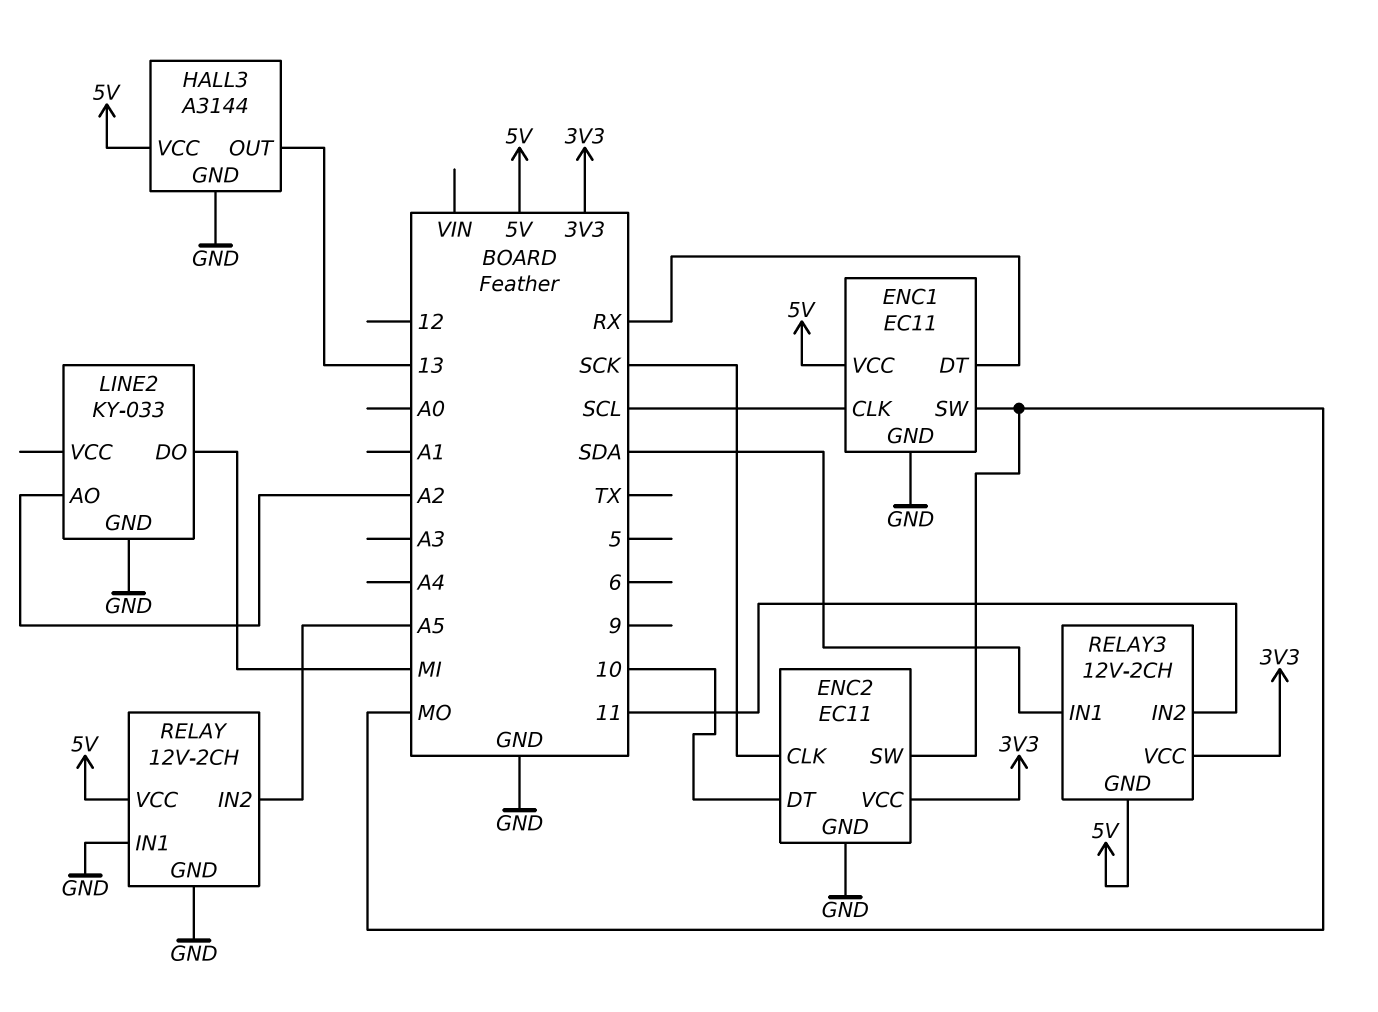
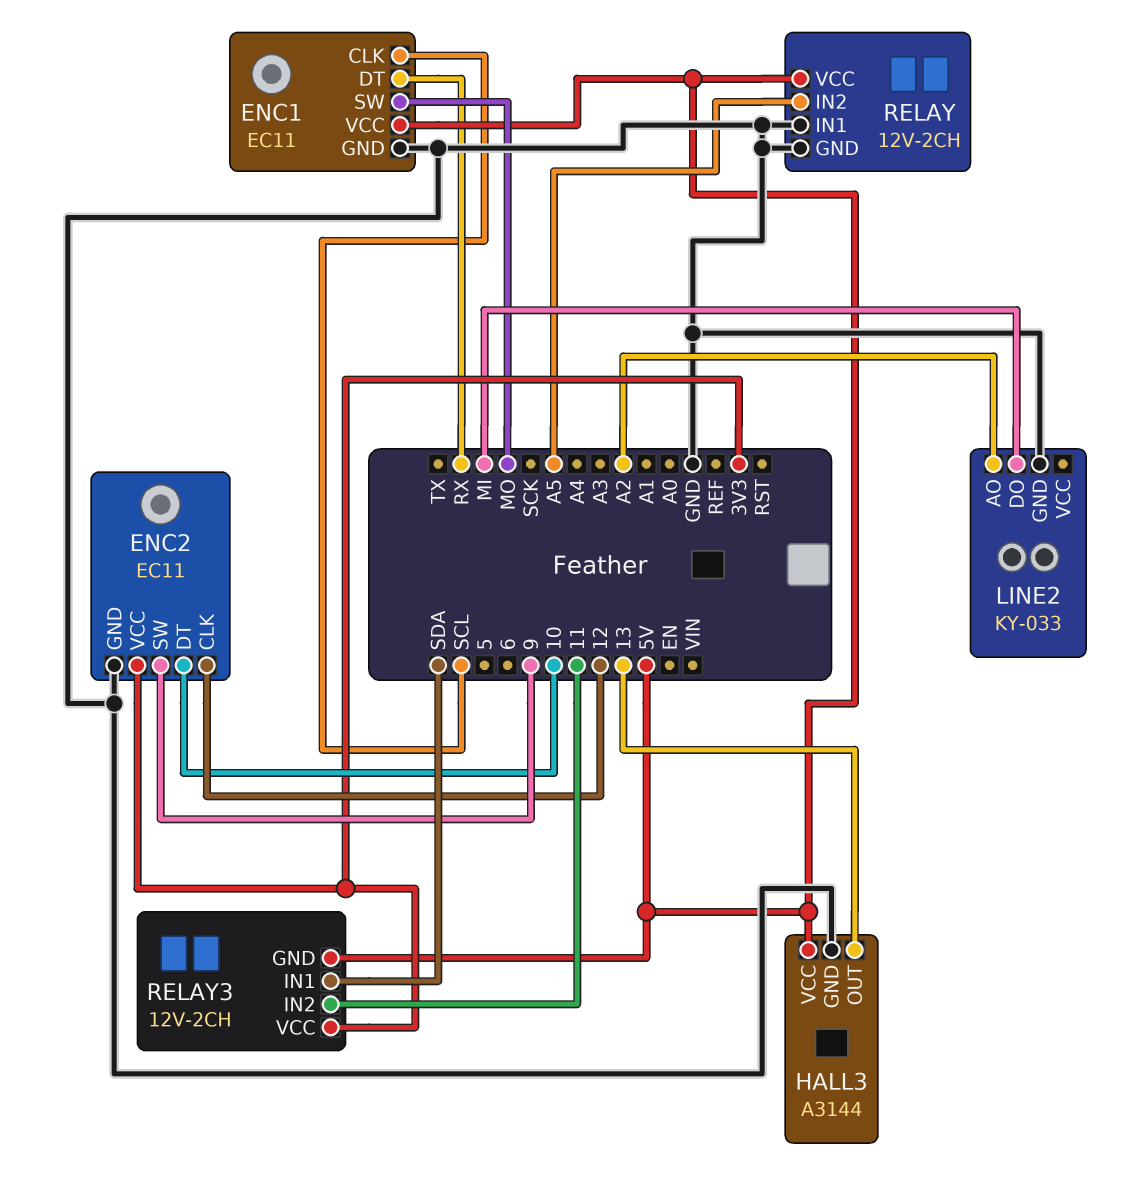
ENC2 pin CLK: SCK -> 12
ENC2 pin SW: MO -> 9

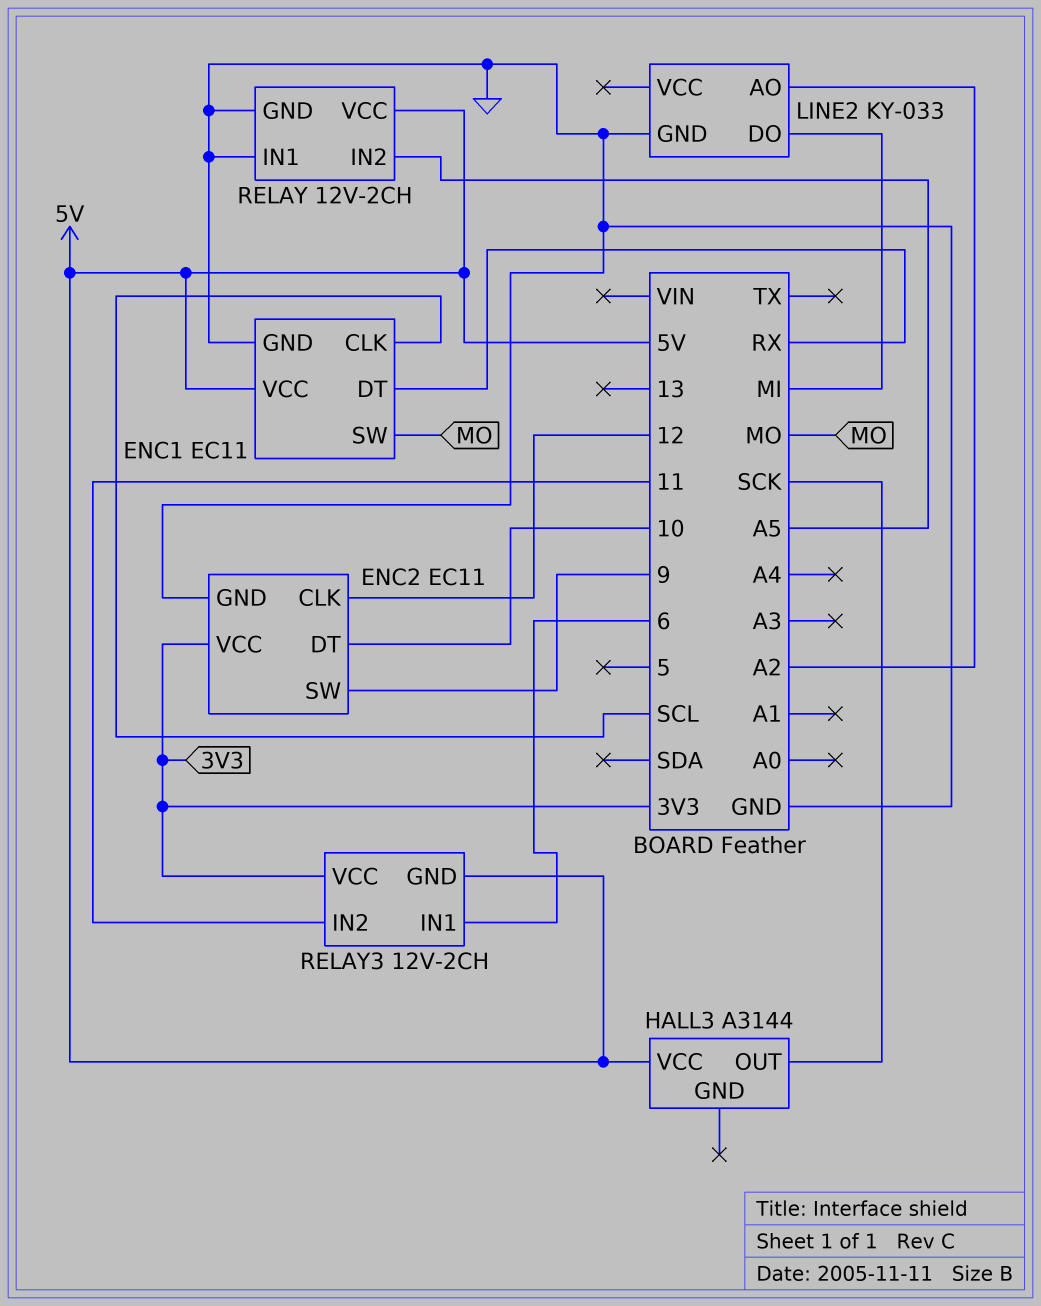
HALL3 pin GND: GND -> none
HALL3 pin OUT: 13 -> SCK
RELAY3 pin IN1: SDA -> 6

